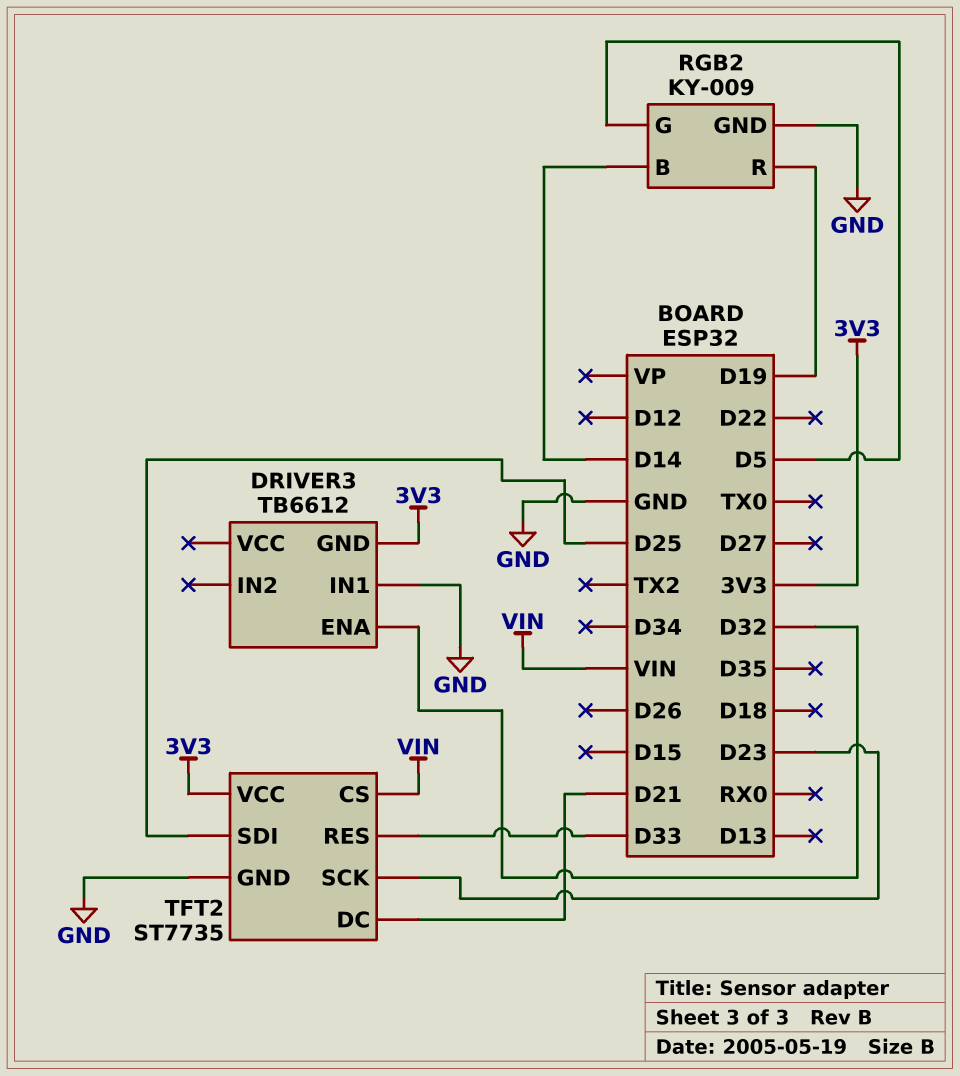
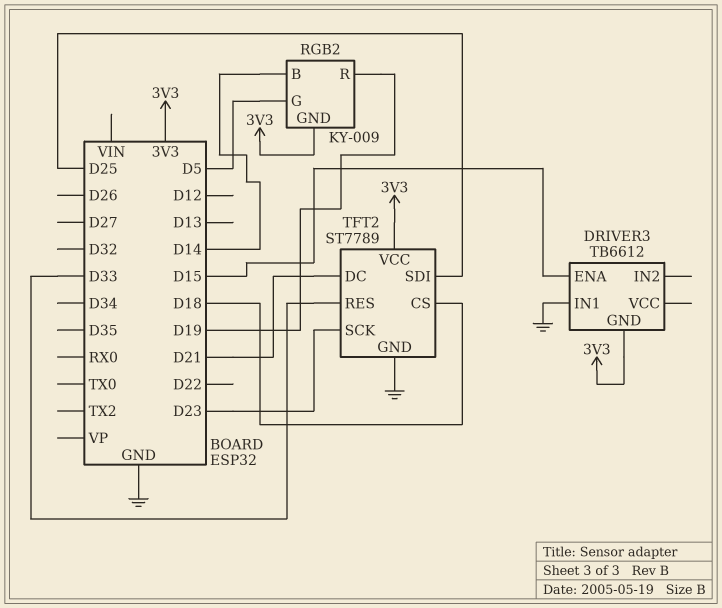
DRIVER3 pin ENA: D32 -> D15
RGB2 pin GND: GND -> 3V3
TFT2: ST7735 -> ST7789
TFT2 pin CS: VIN -> D18

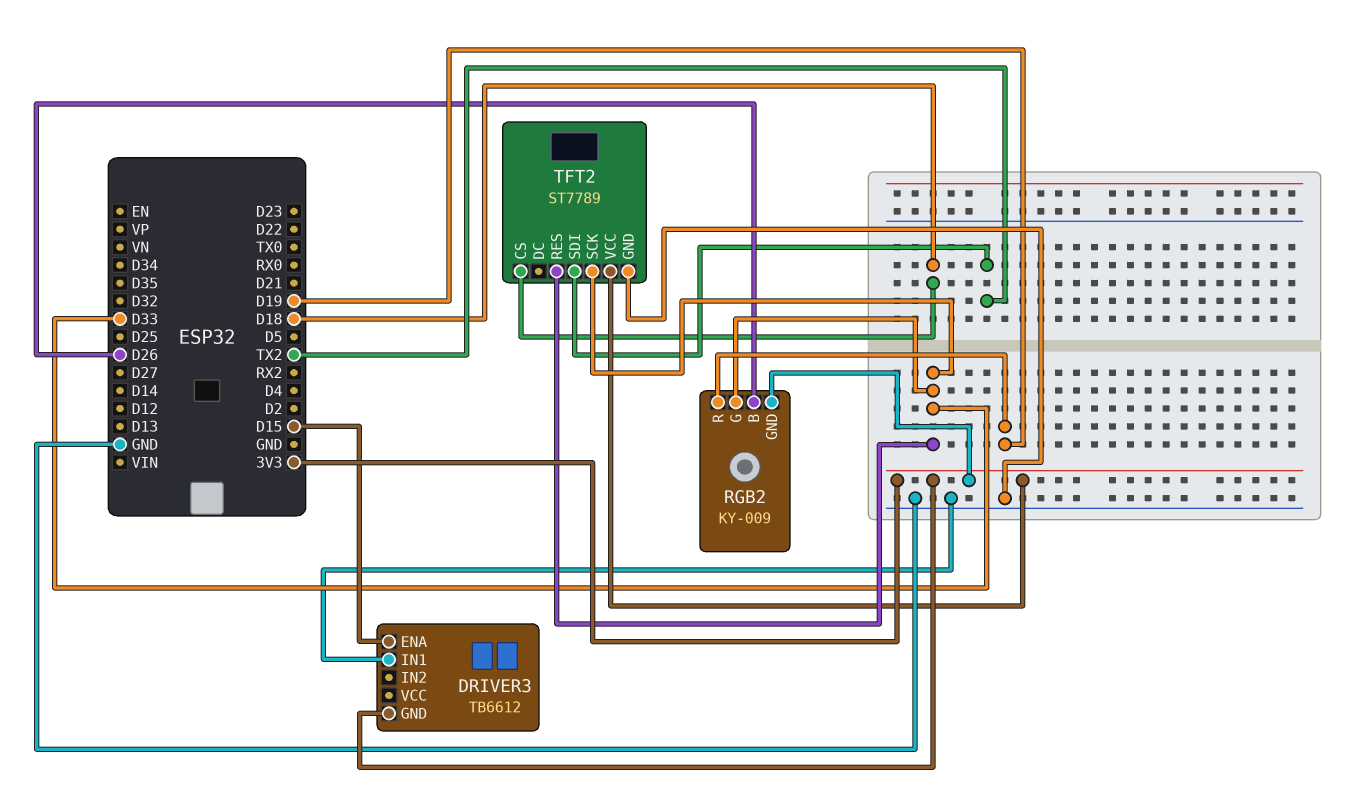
RGB2 pin B: D14 -> D26
RGB2 pin G: D5 -> D33
TFT2 pin DC: D21 -> none
TFT2 pin SCK: D23 -> D33
TFT2 pin SDI: D25 -> TX2

